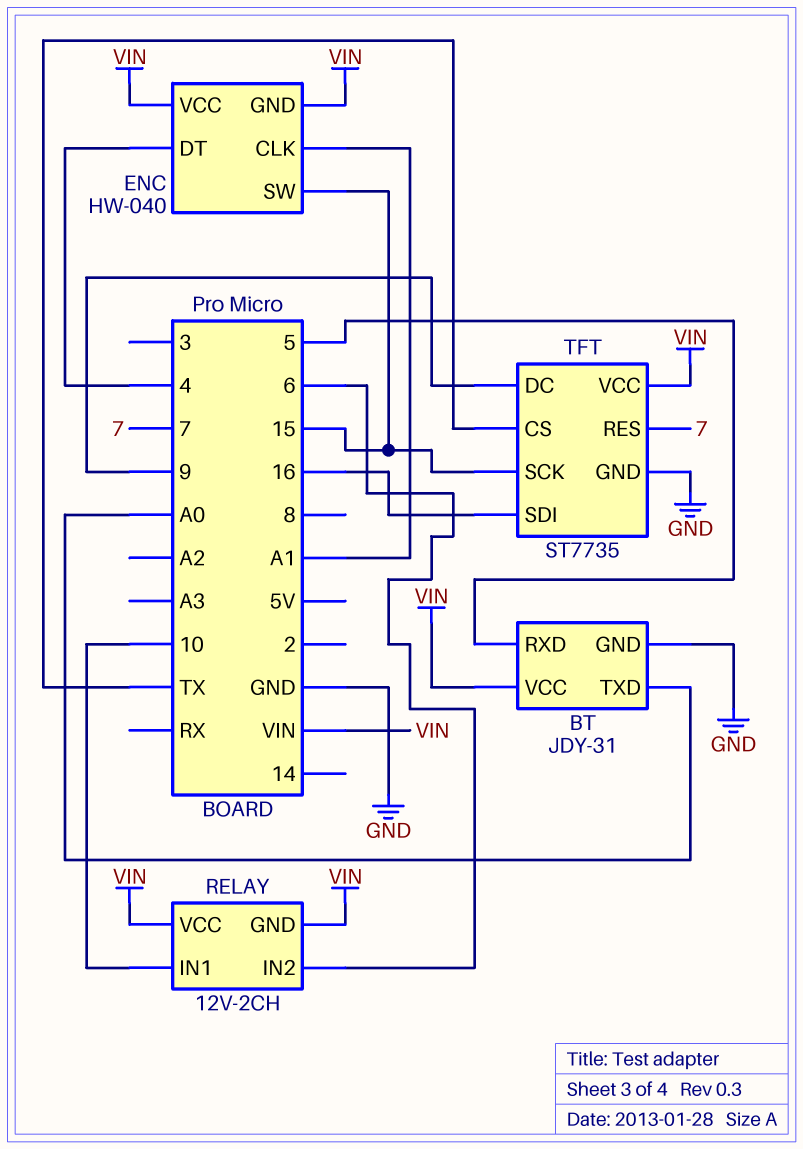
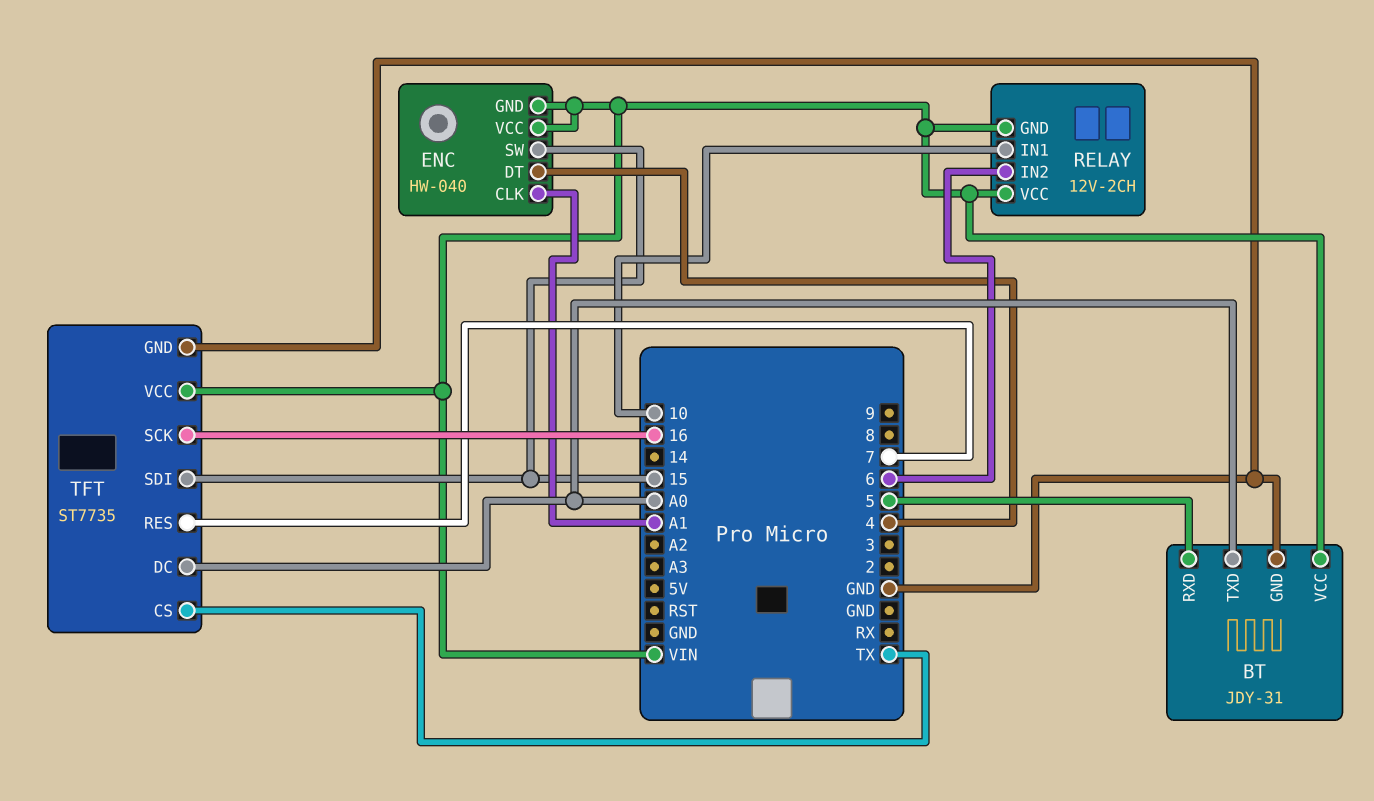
TFT pin DC: 9 -> A0
TFT pin SCK: 15 -> 16
TFT pin SDI: 16 -> 15

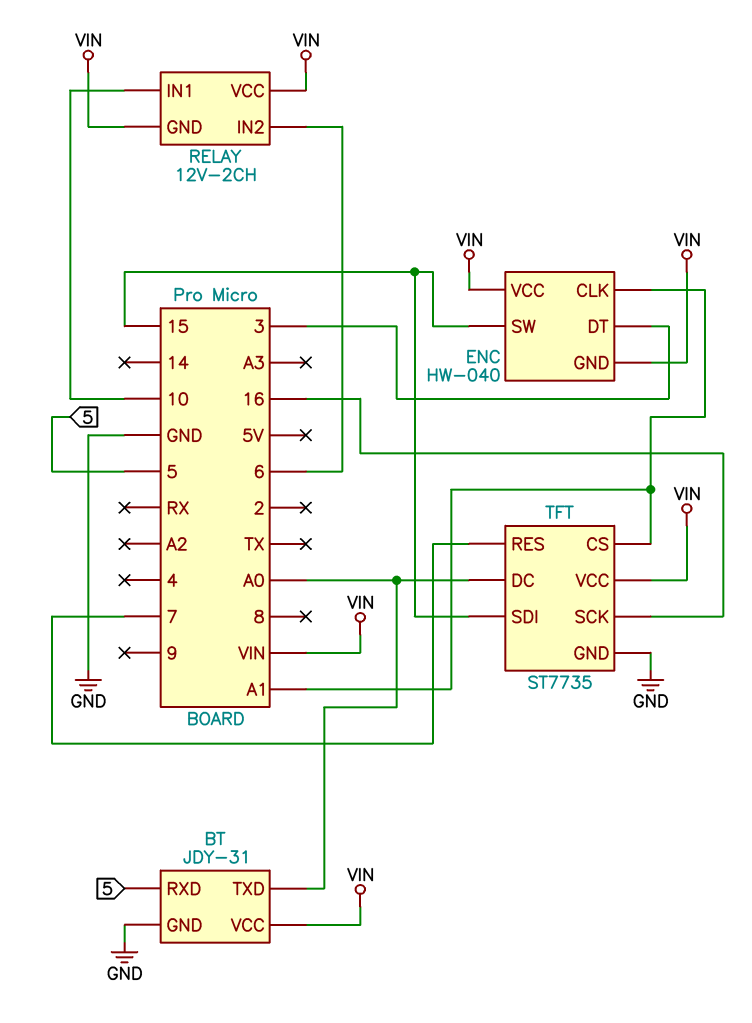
ENC pin DT: 4 -> 3
TFT pin CS: TX -> A1

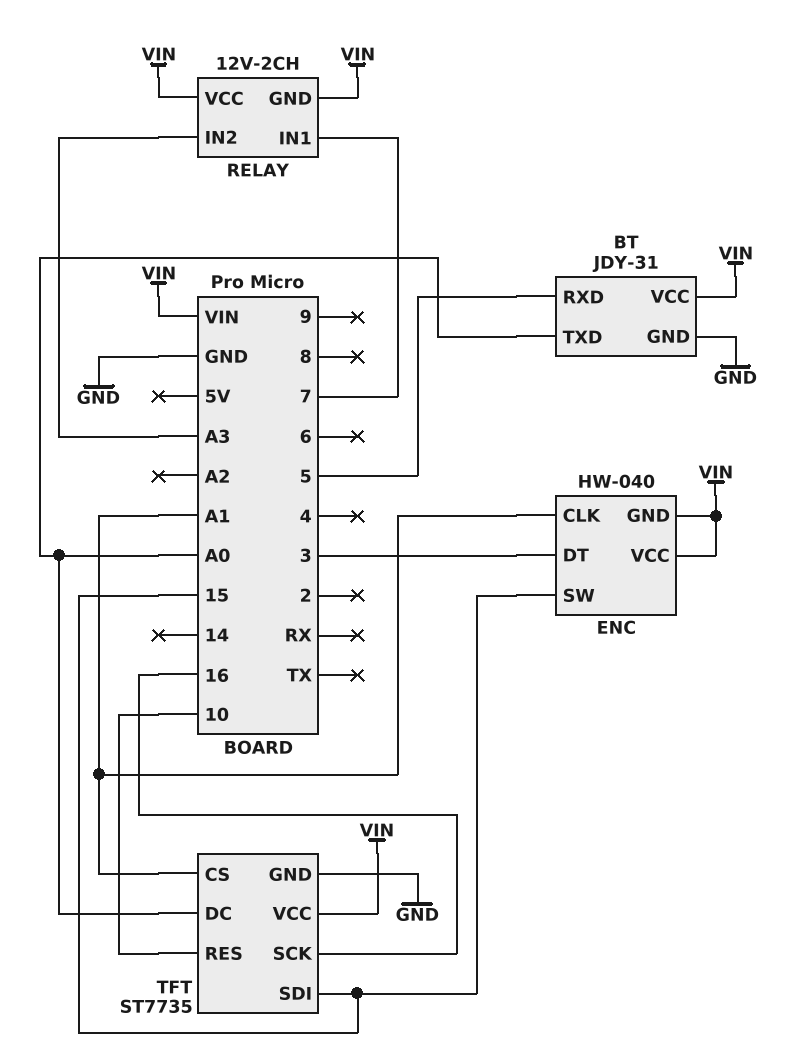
RELAY pin IN1: 10 -> 7
RELAY pin IN2: 6 -> A3
TFT pin RES: 7 -> 10

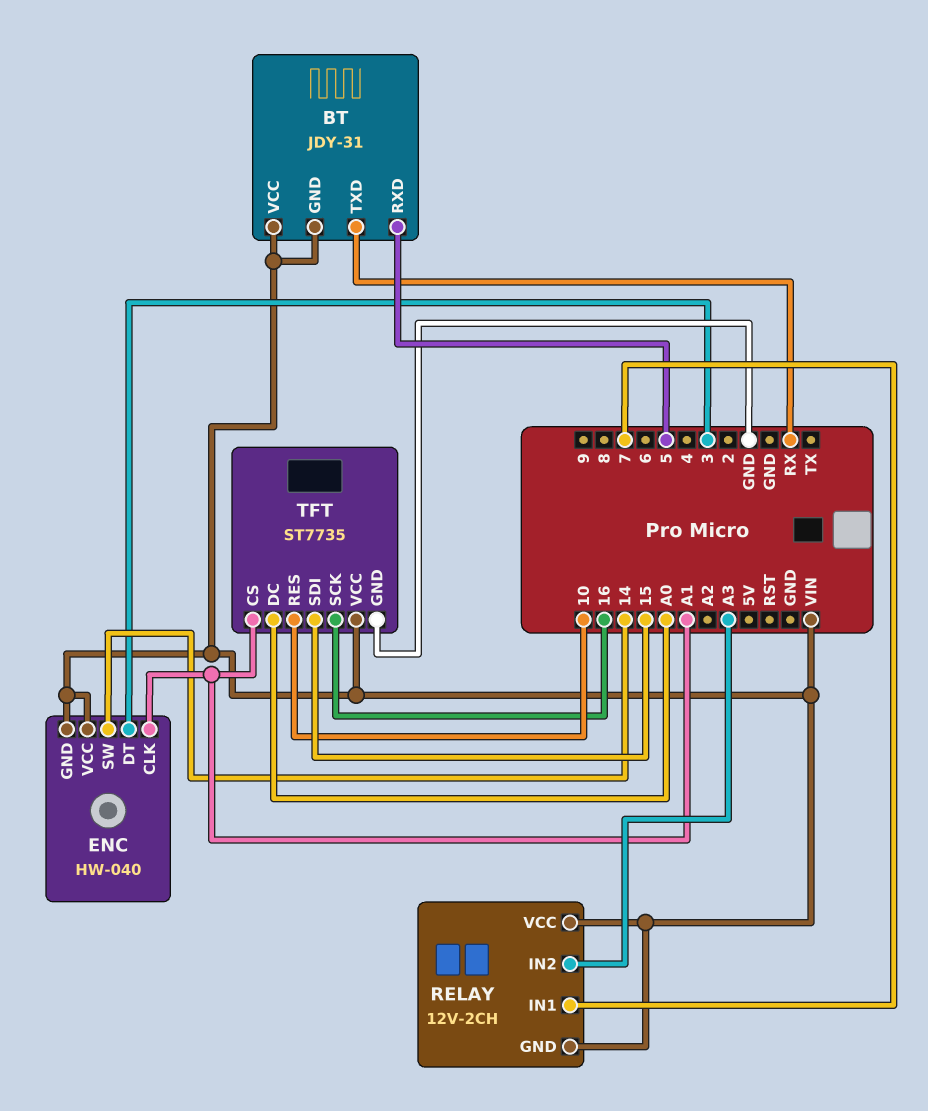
BT pin GND: GND -> VIN
BT pin TXD: A0 -> RX
ENC pin SW: 15 -> 14

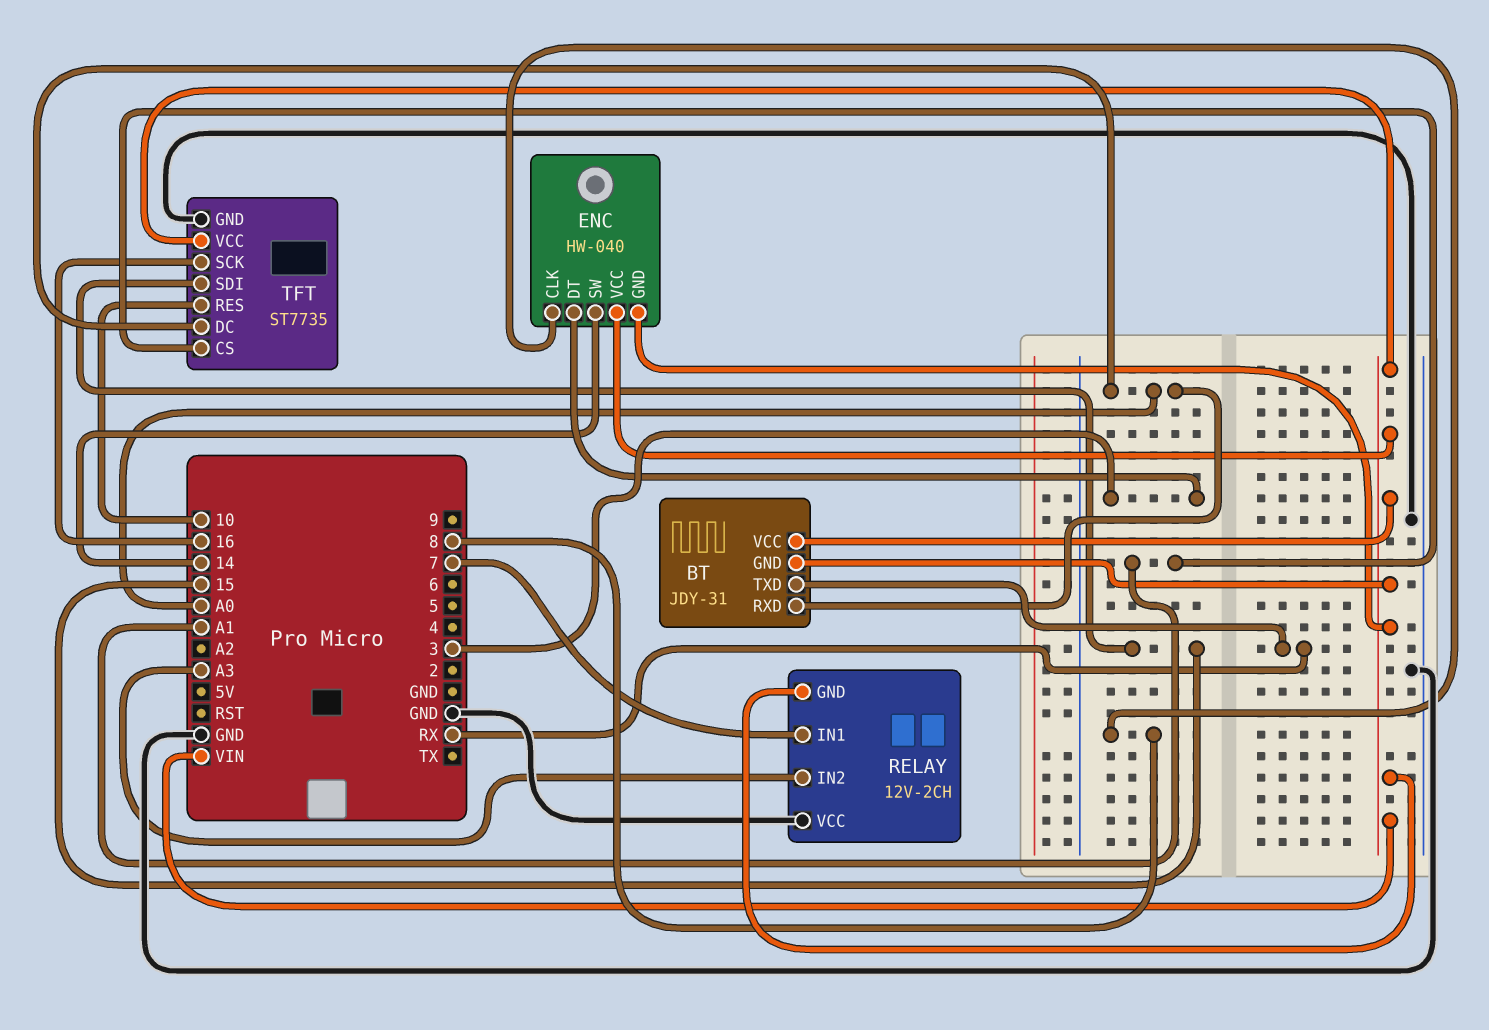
BT pin RXD: 5 -> A0
ENC pin CLK: A1 -> 8
RELAY pin VCC: VIN -> GND

